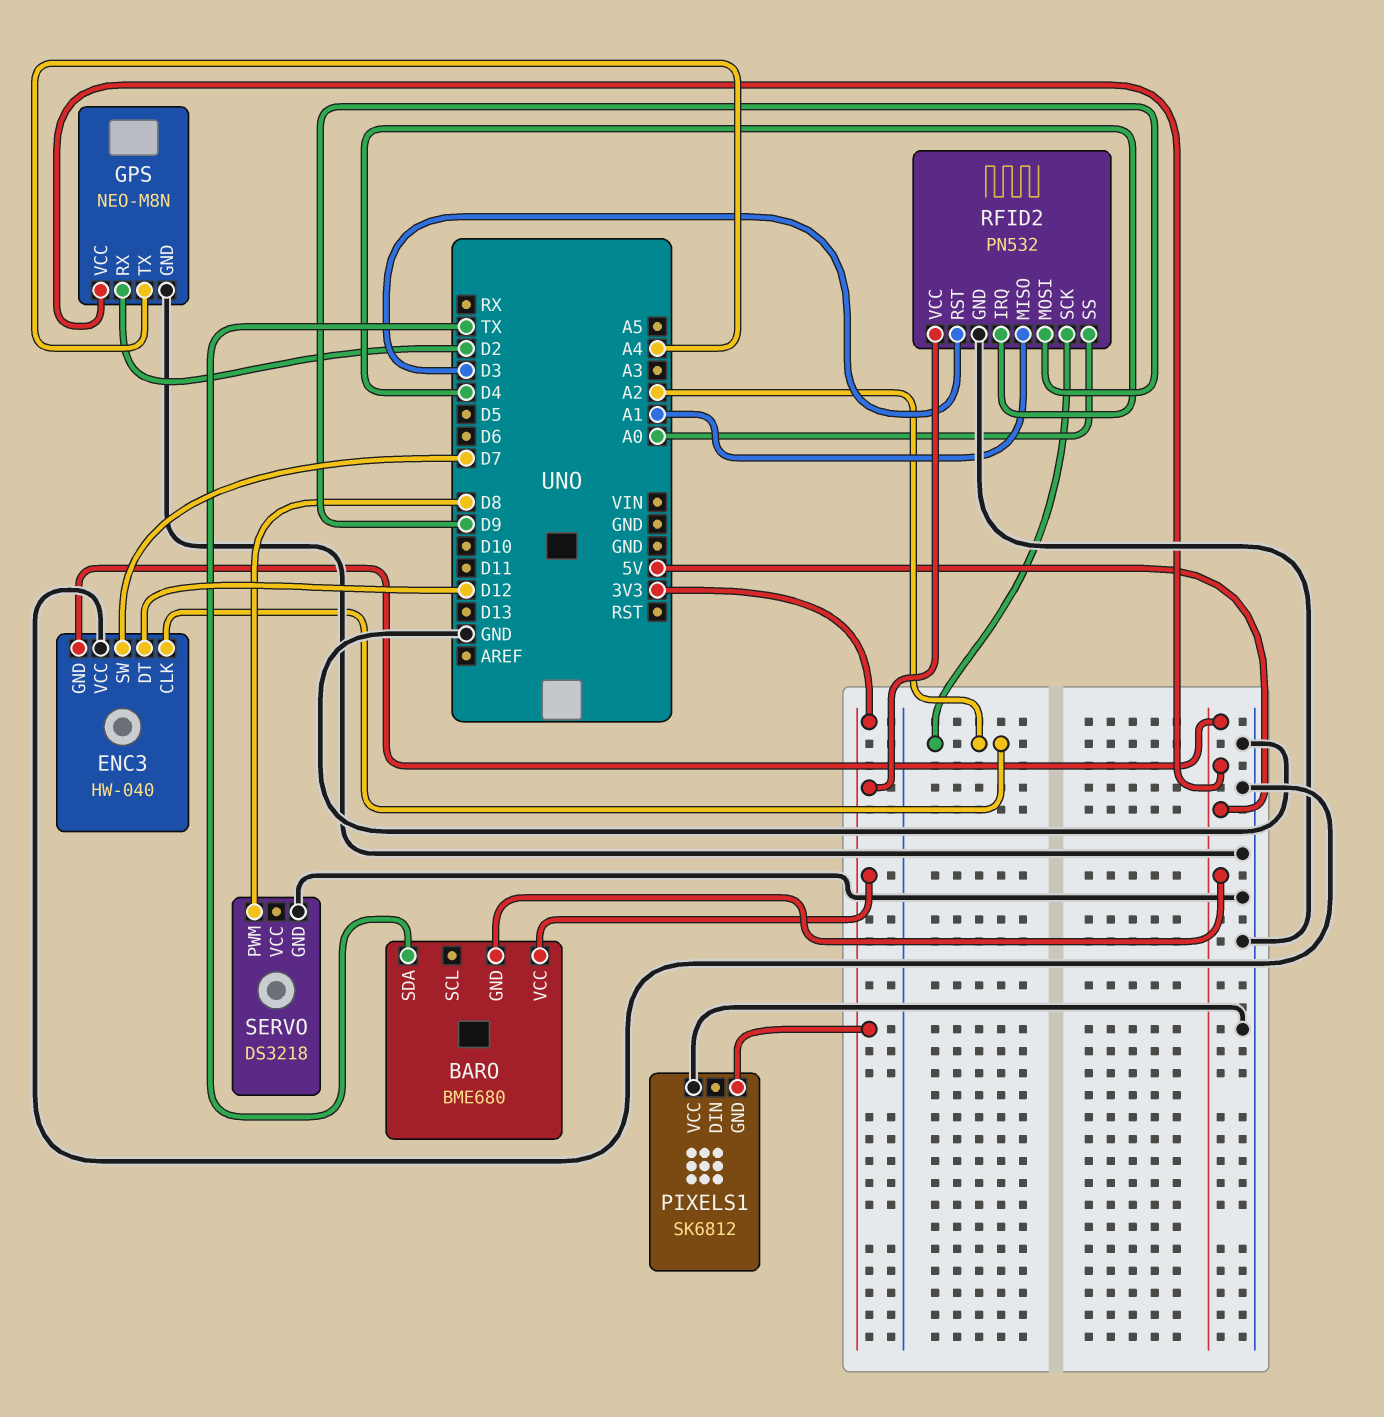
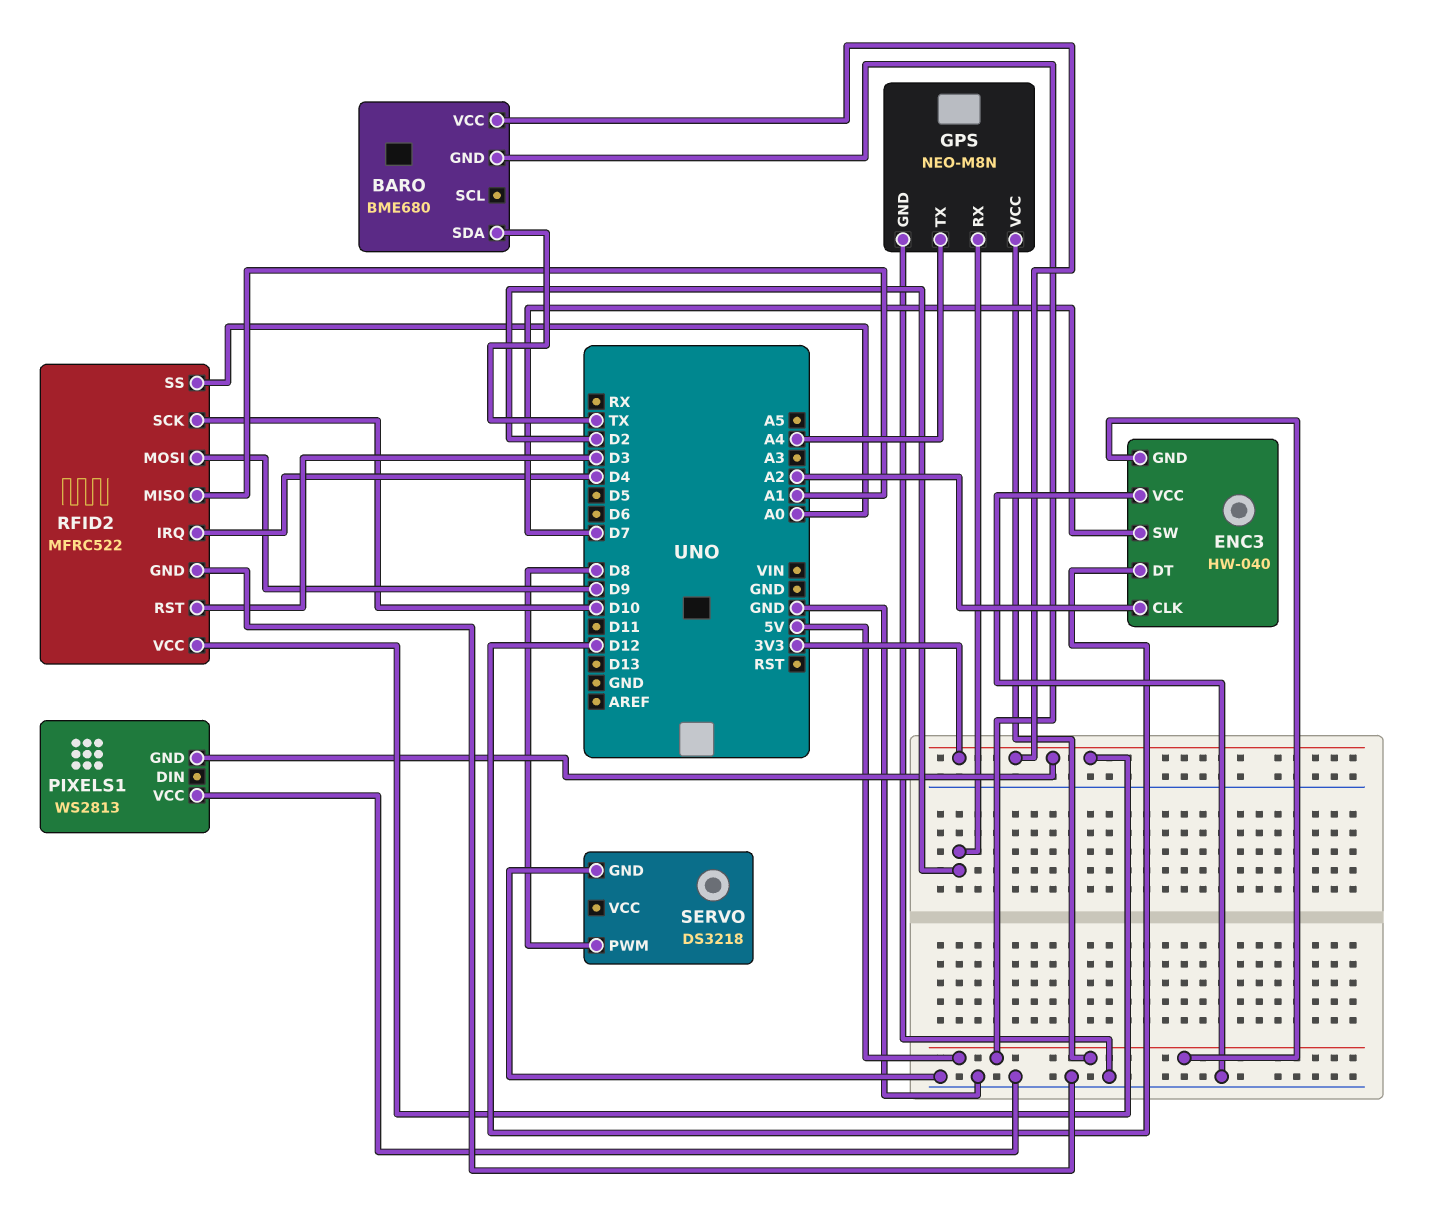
PIXELS1: SK6812 -> WS2813
RFID2: PN532 -> MFRC522
RFID2 pin SCK: A2 -> D10

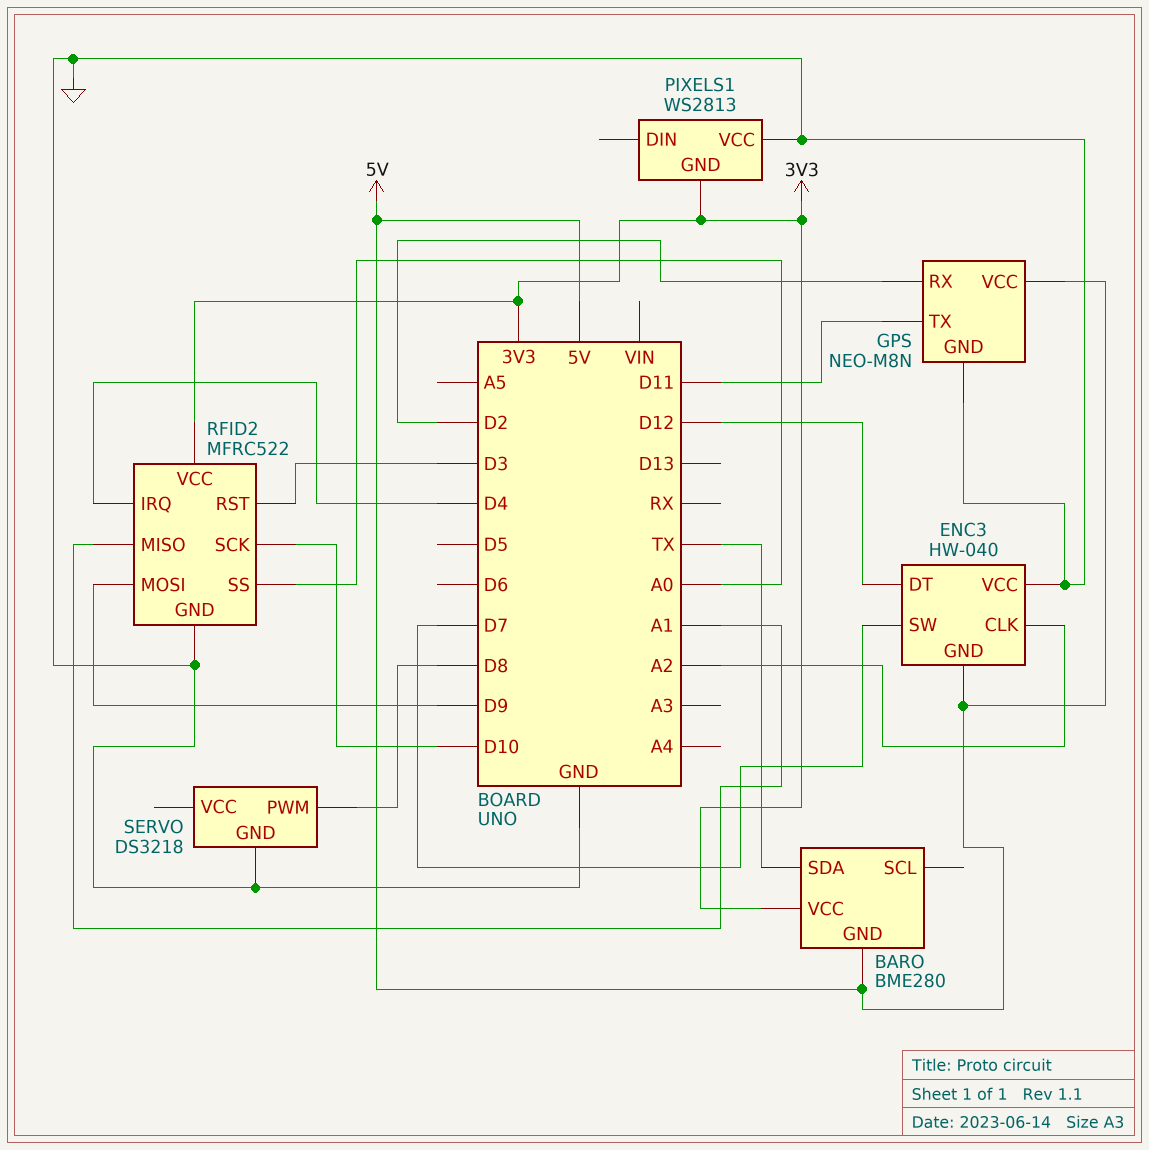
BARO: BME680 -> BME280
GPS pin TX: A4 -> D11

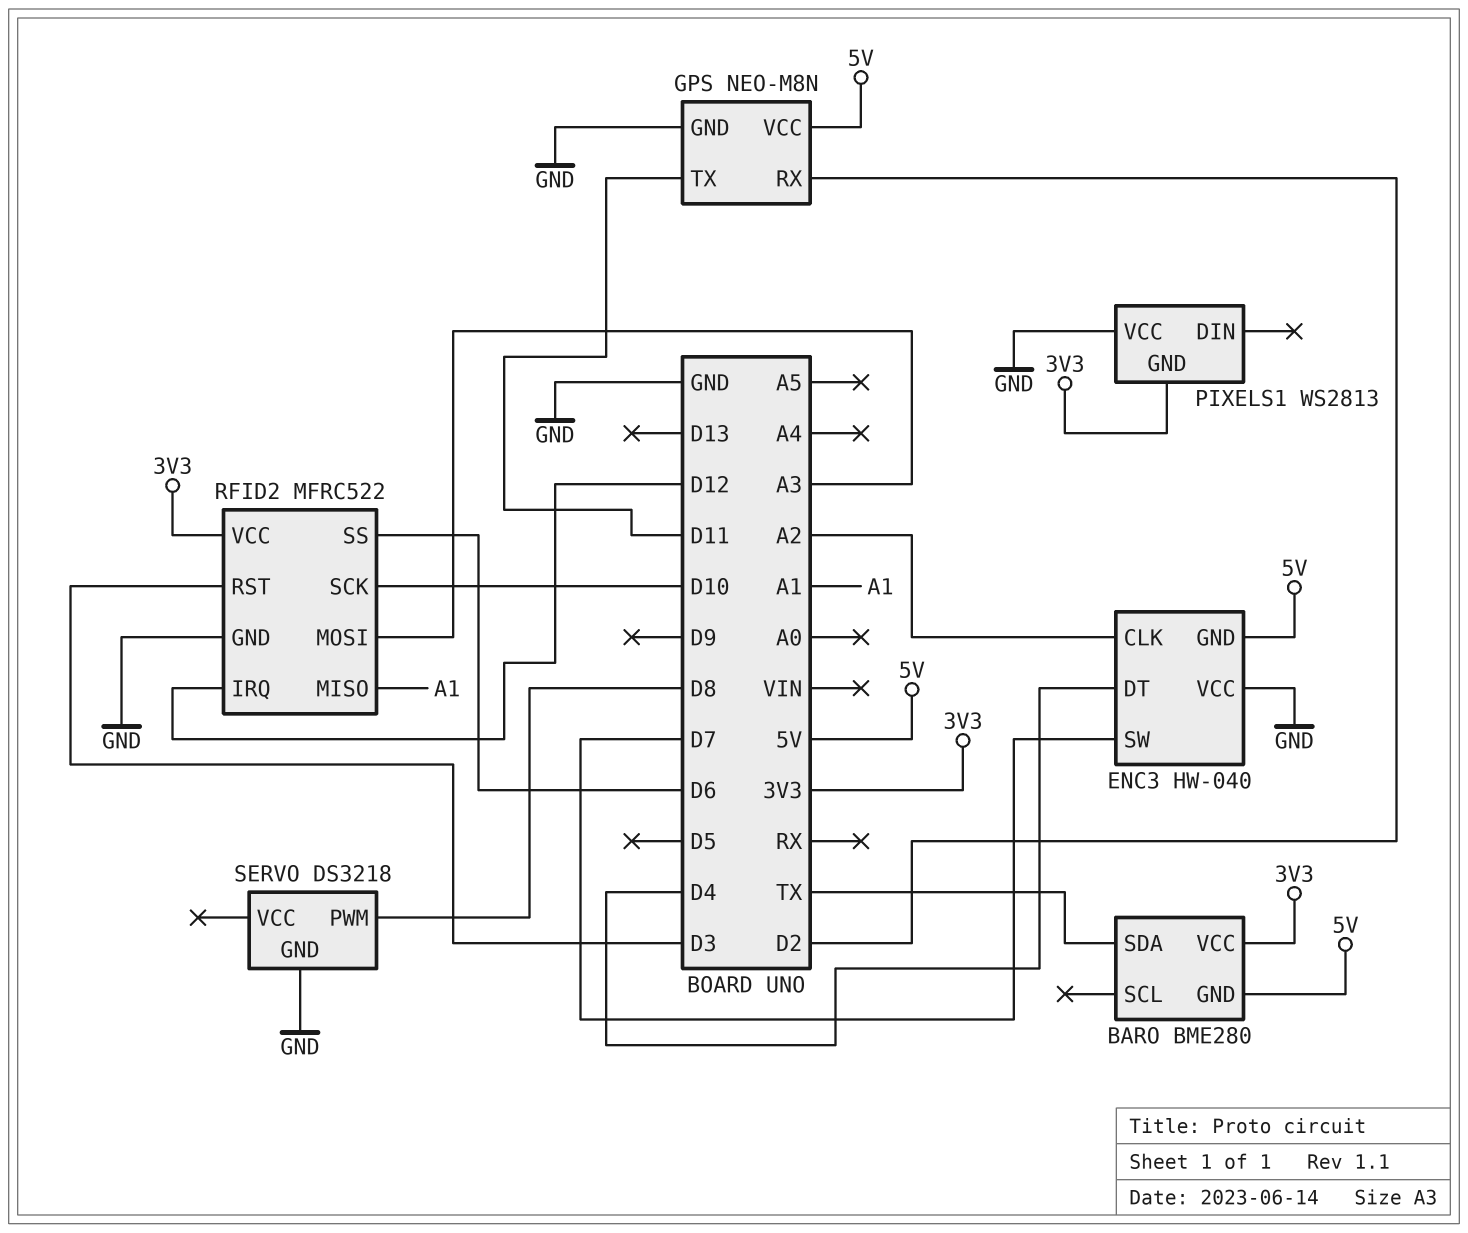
ENC3 pin DT: D12 -> D4
RFID2 pin IRQ: D4 -> D12
RFID2 pin MOSI: D9 -> A3
RFID2 pin SS: A0 -> D6

